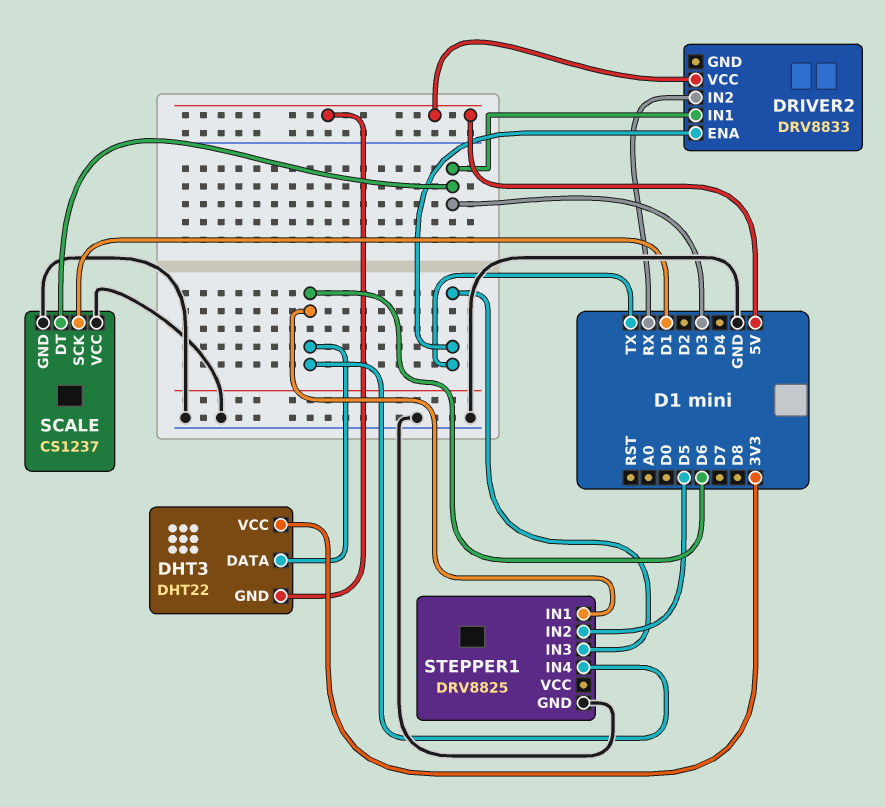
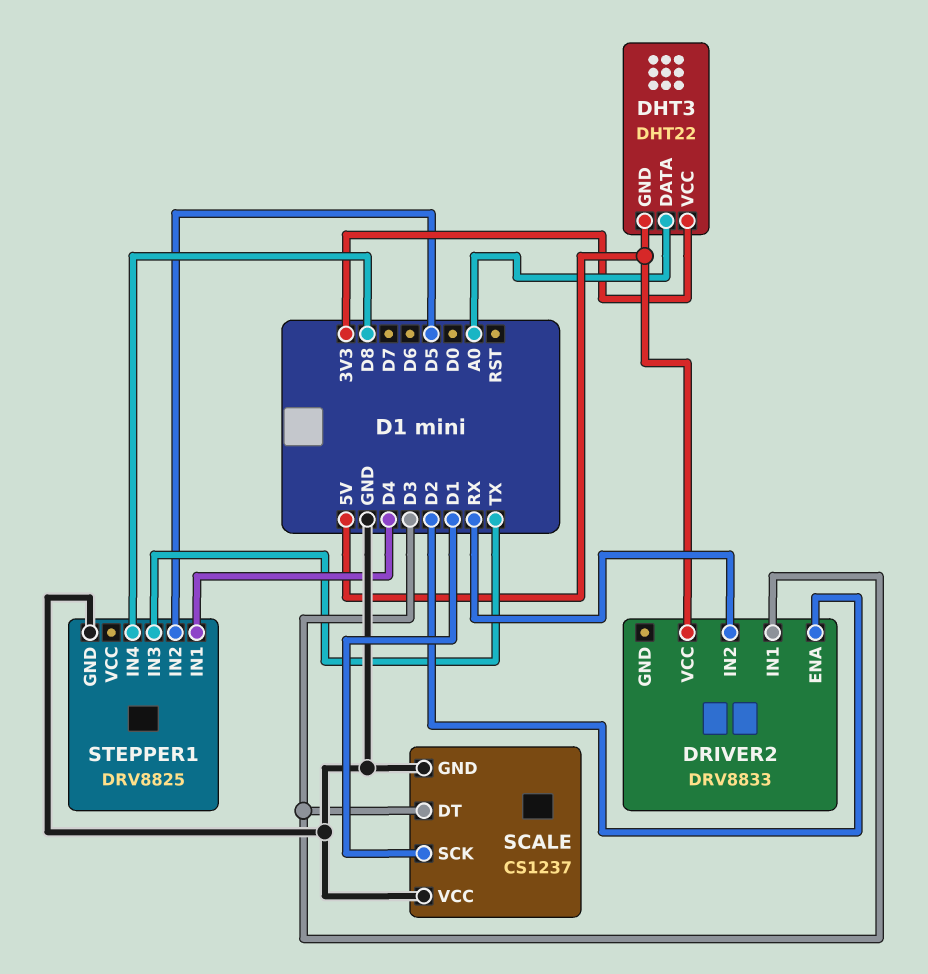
DHT3 pin DATA: D6 -> A0
DRIVER2 pin ENA: TX -> D2
STEPPER1 pin IN1: D6 -> D4
STEPPER1 pin IN4: D6 -> D8

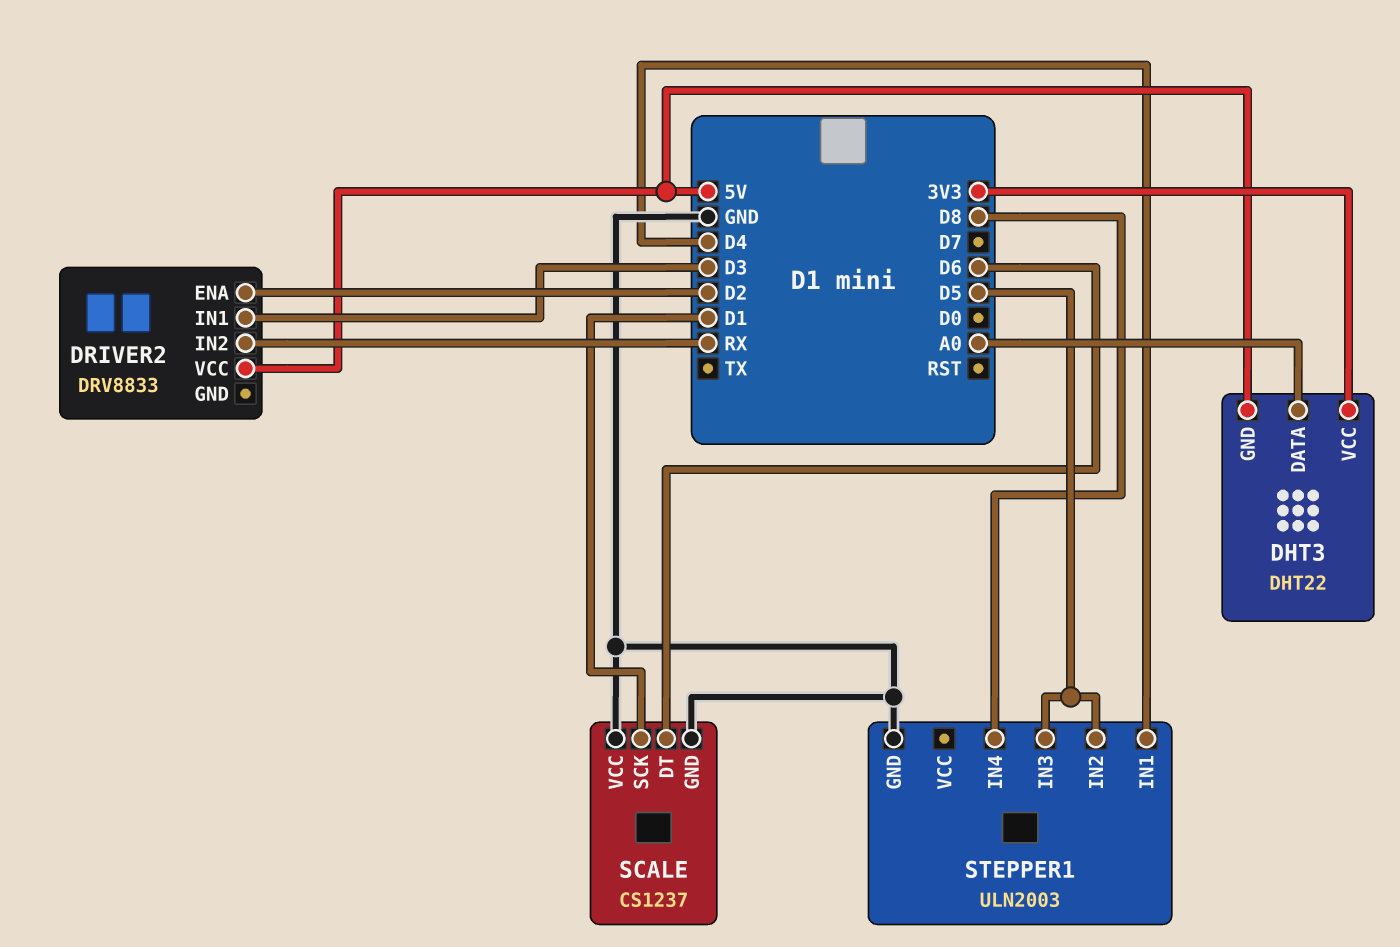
SCALE pin DT: D3 -> D6
STEPPER1: DRV8825 -> ULN2003
STEPPER1 pin IN3: TX -> D5

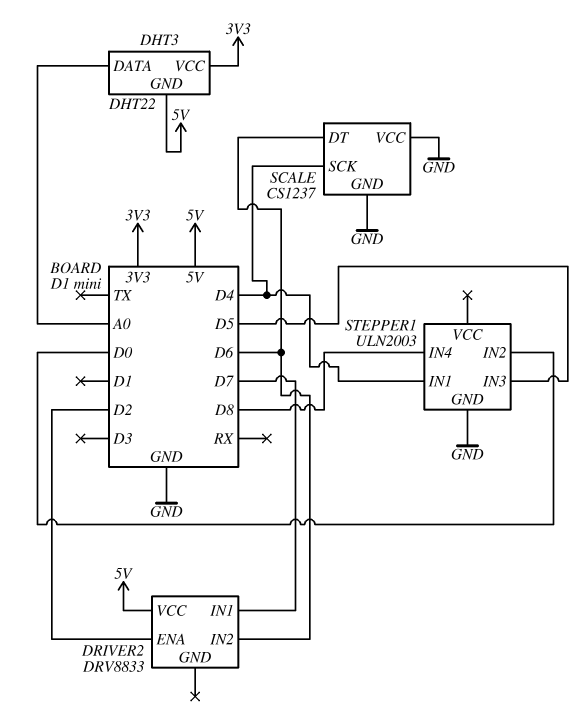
DRIVER2 pin IN1: D3 -> D7
DRIVER2 pin IN2: RX -> D6
SCALE pin SCK: D1 -> D4
STEPPER1 pin IN2: D5 -> D0

